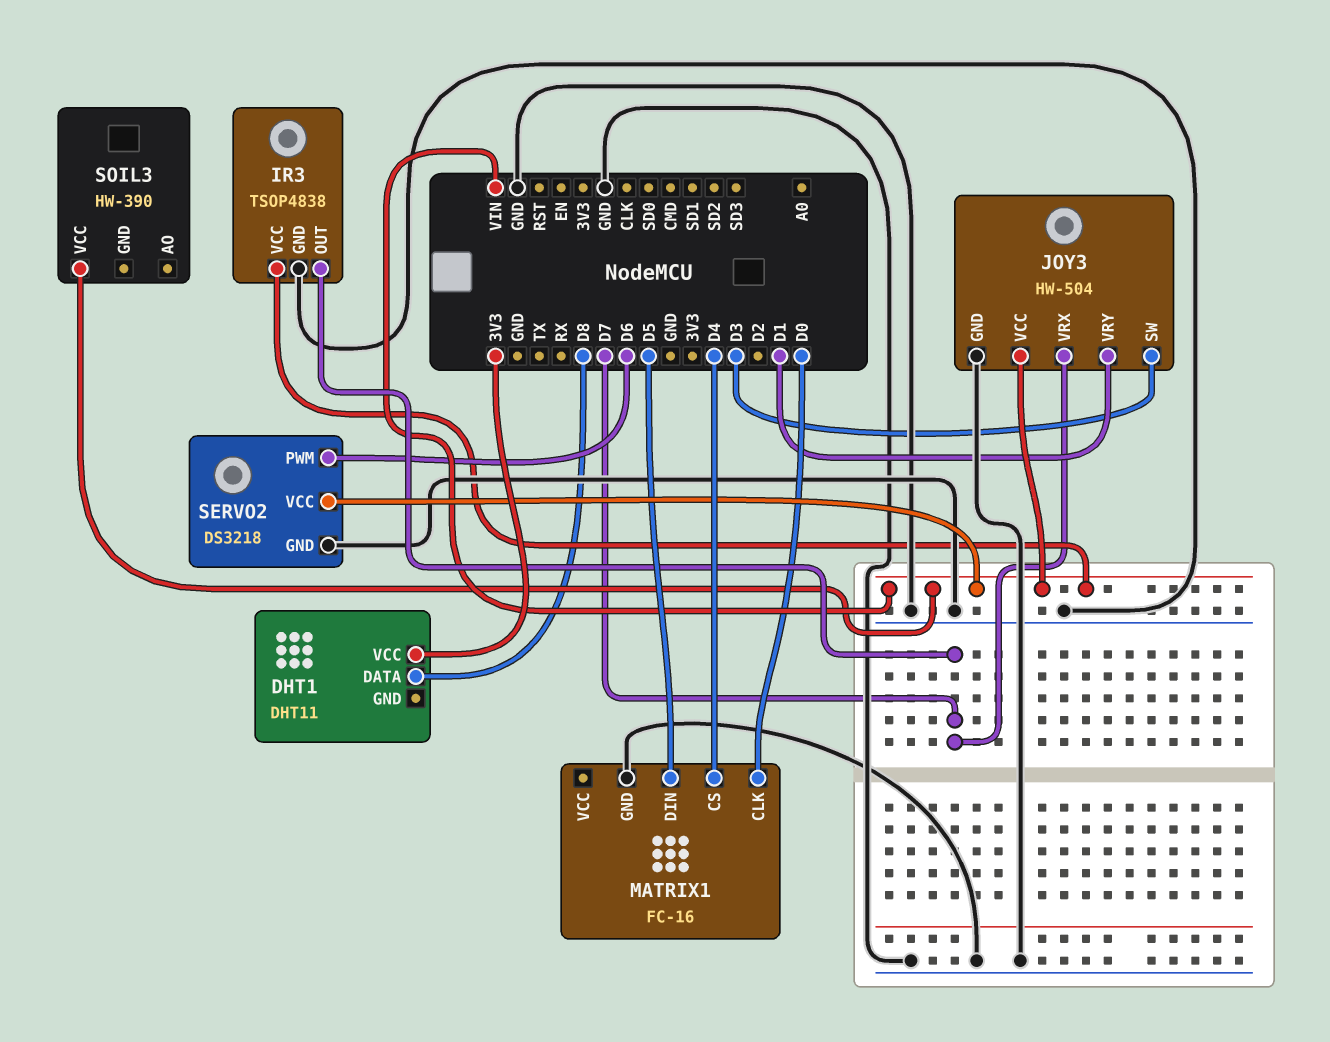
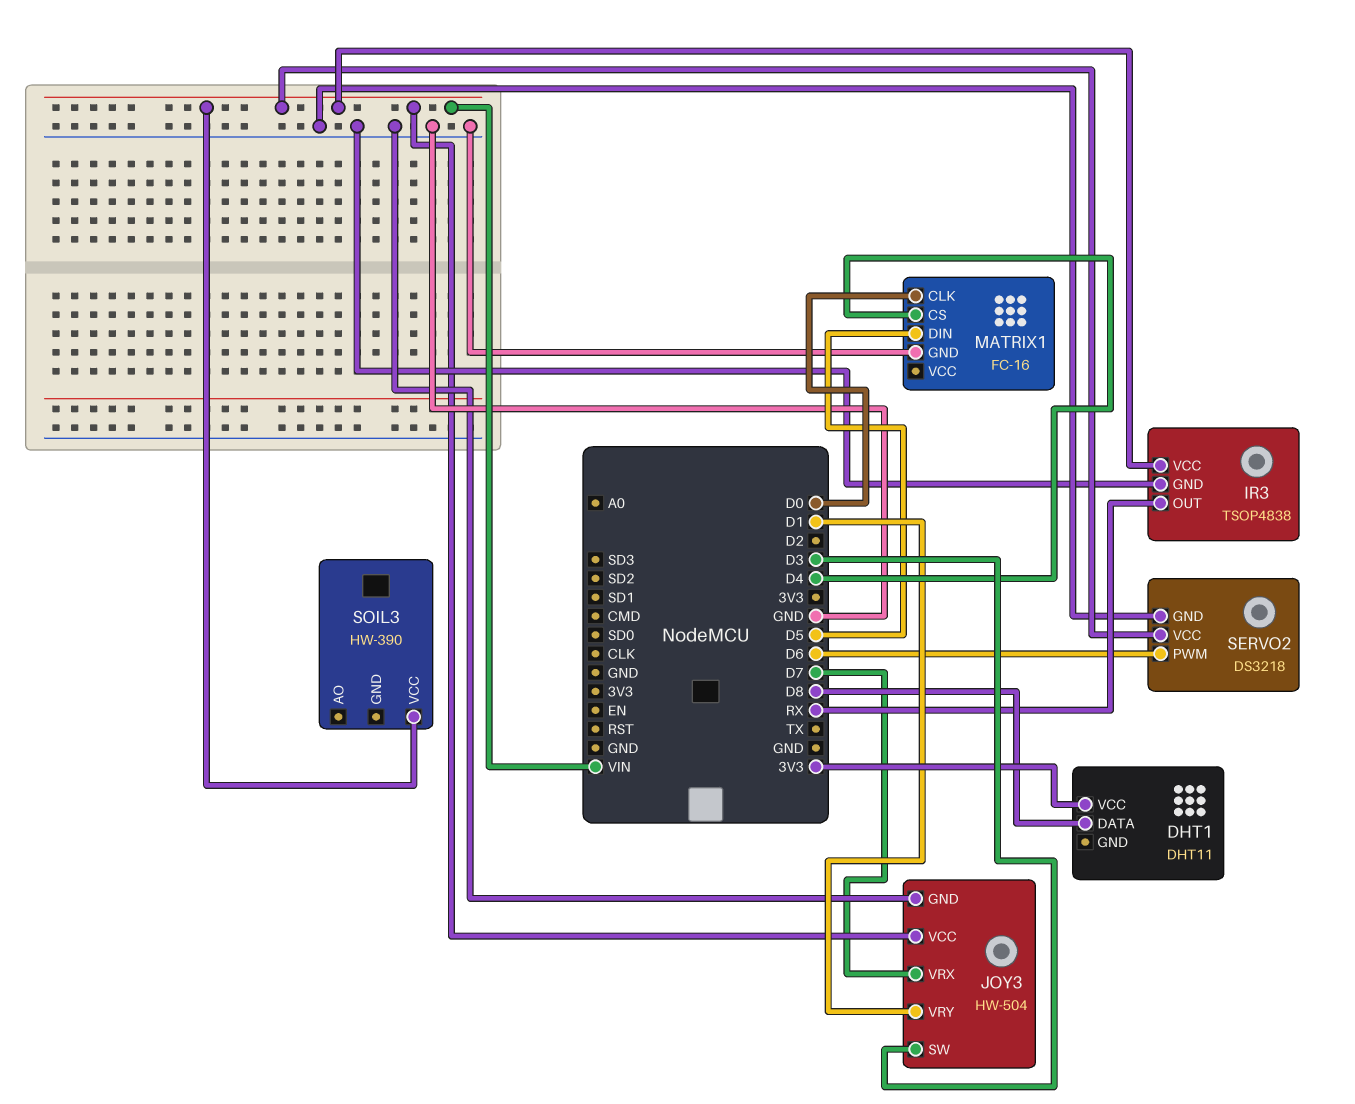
IR3 pin OUT: D7 -> RX

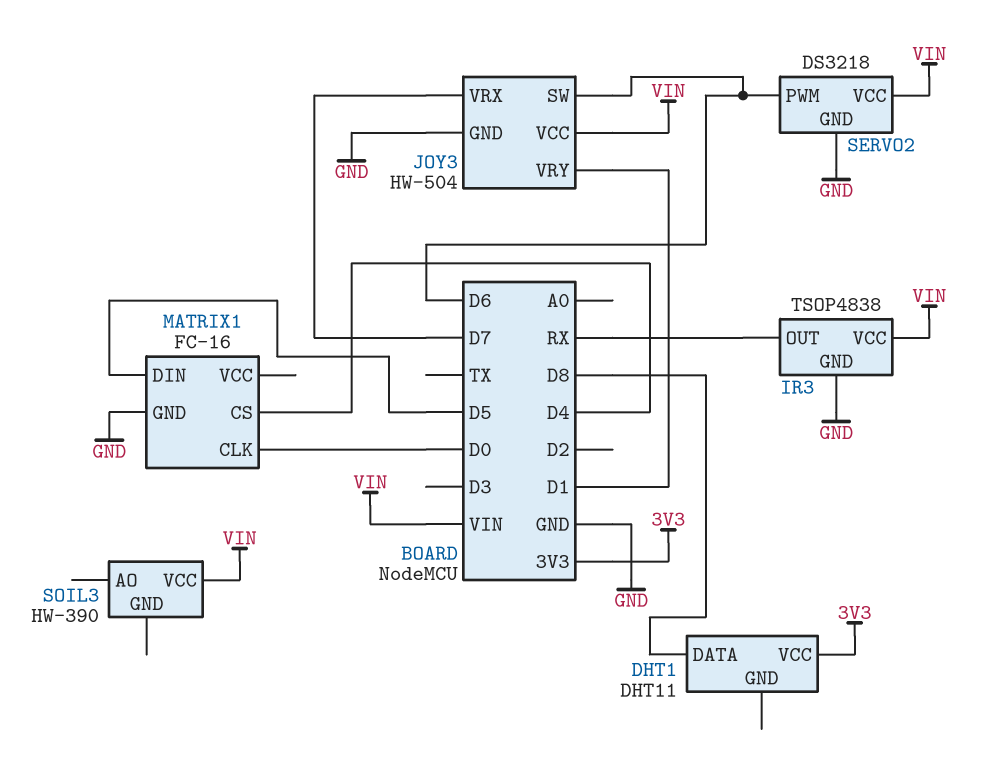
JOY3 pin SW: D3 -> D6

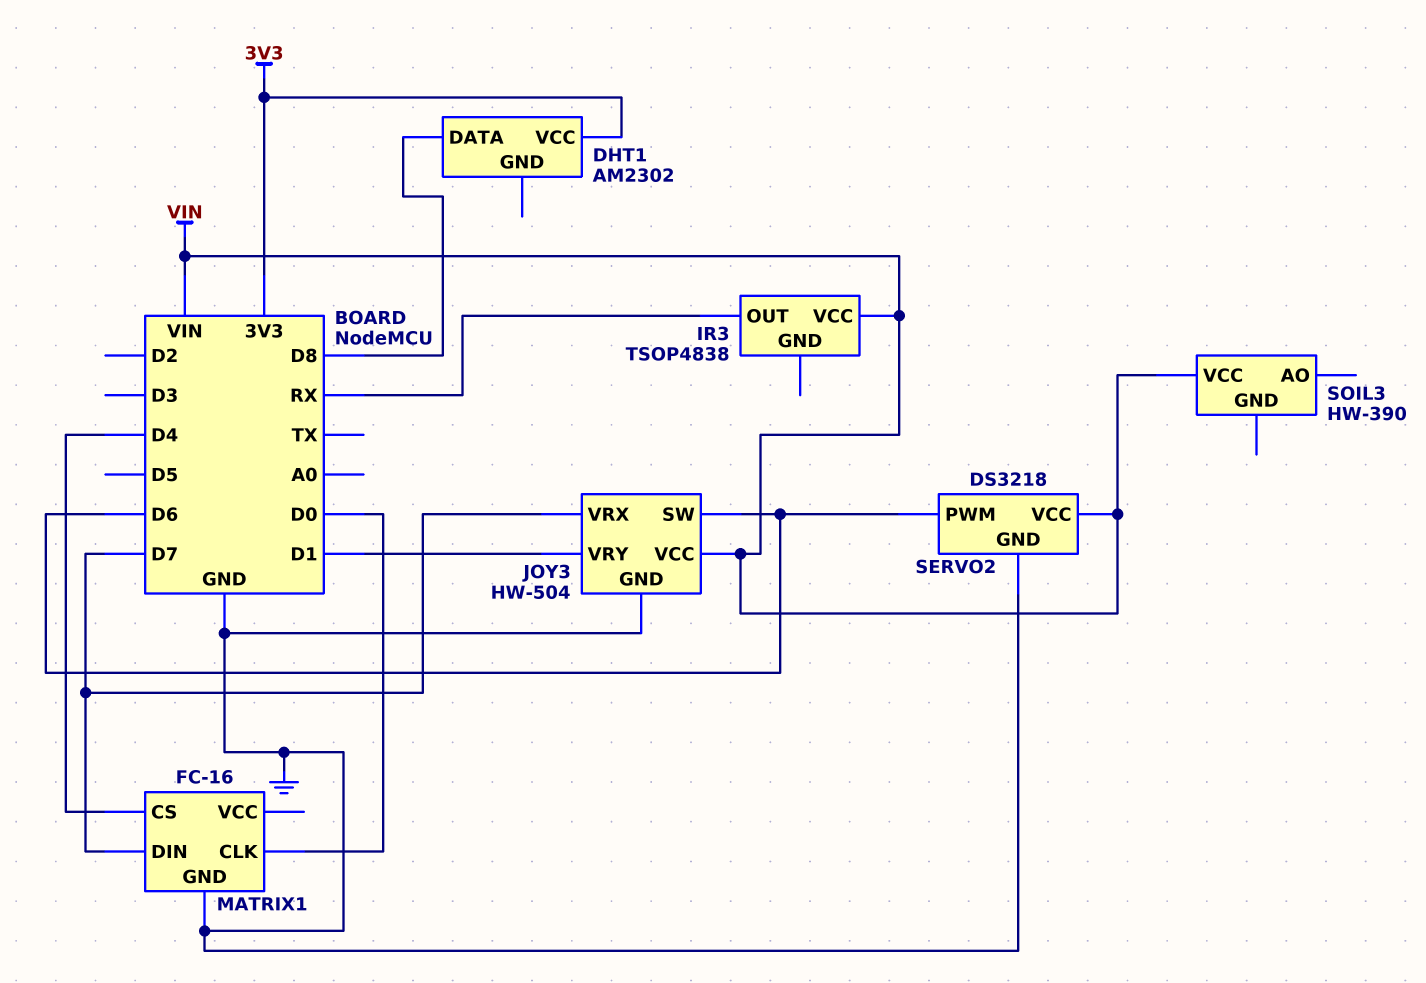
DHT1: DHT11 -> AM2302
IR3 pin GND: GND -> none
MATRIX1 pin DIN: D5 -> D7

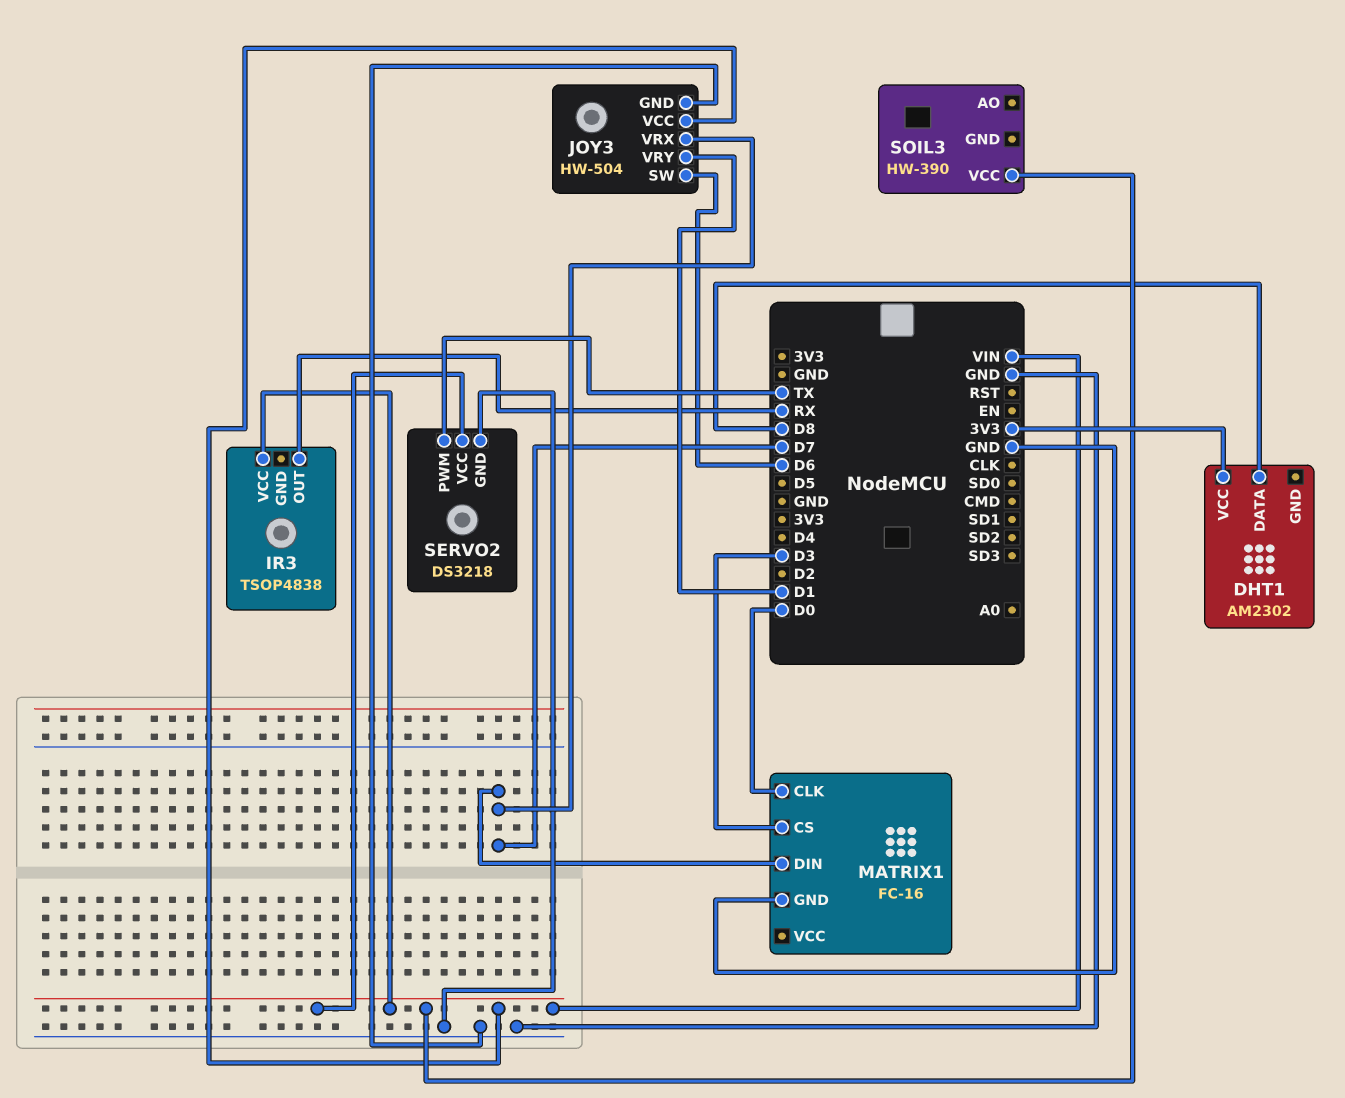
MATRIX1 pin CS: D4 -> D3
SERVO2 pin PWM: D6 -> TX

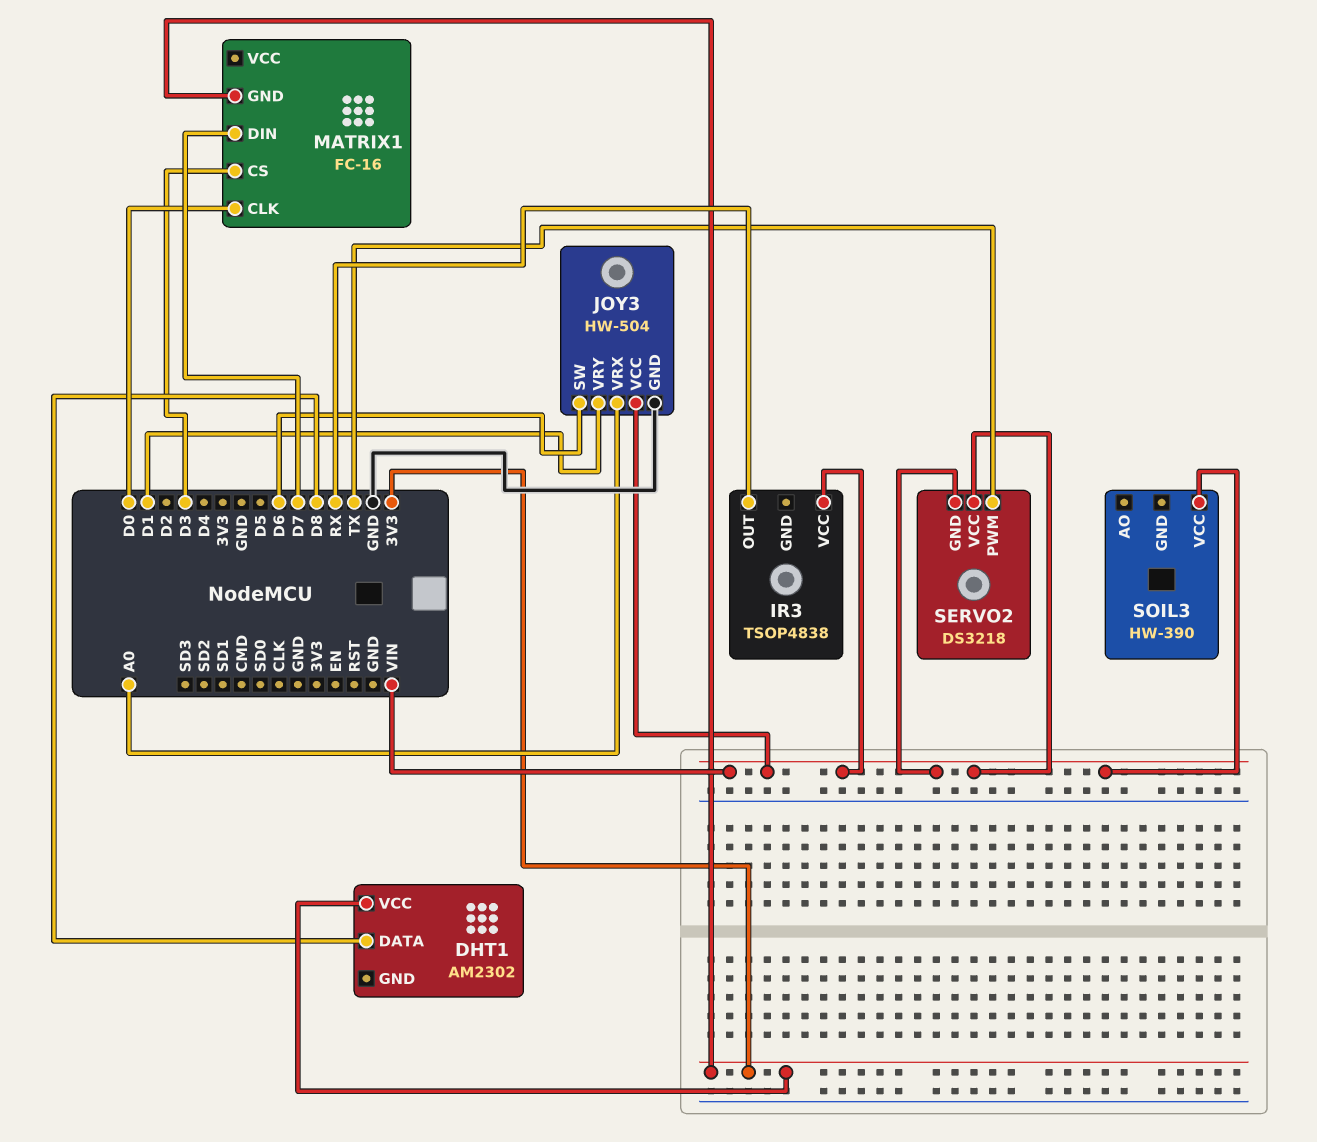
JOY3 pin VRX: D7 -> A0
MATRIX1 pin GND: GND -> 3V3
SERVO2 pin GND: GND -> VIN

